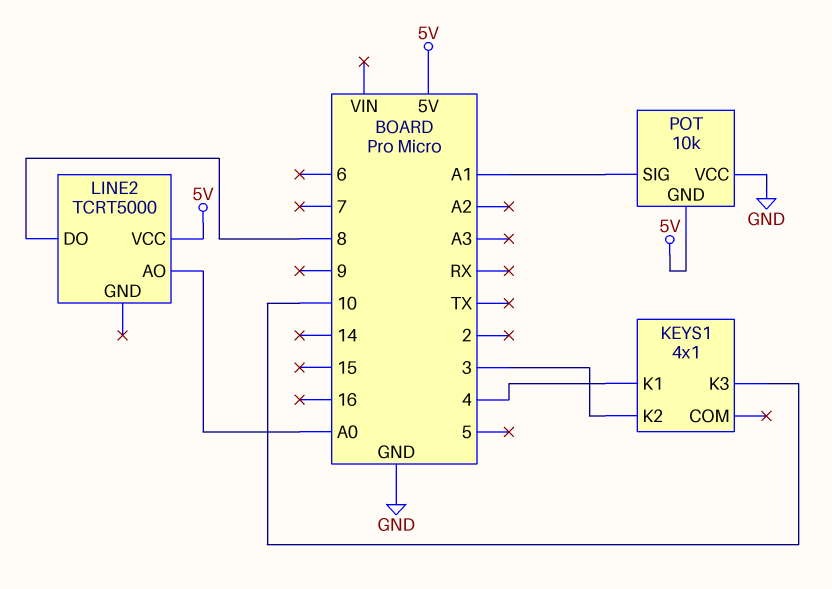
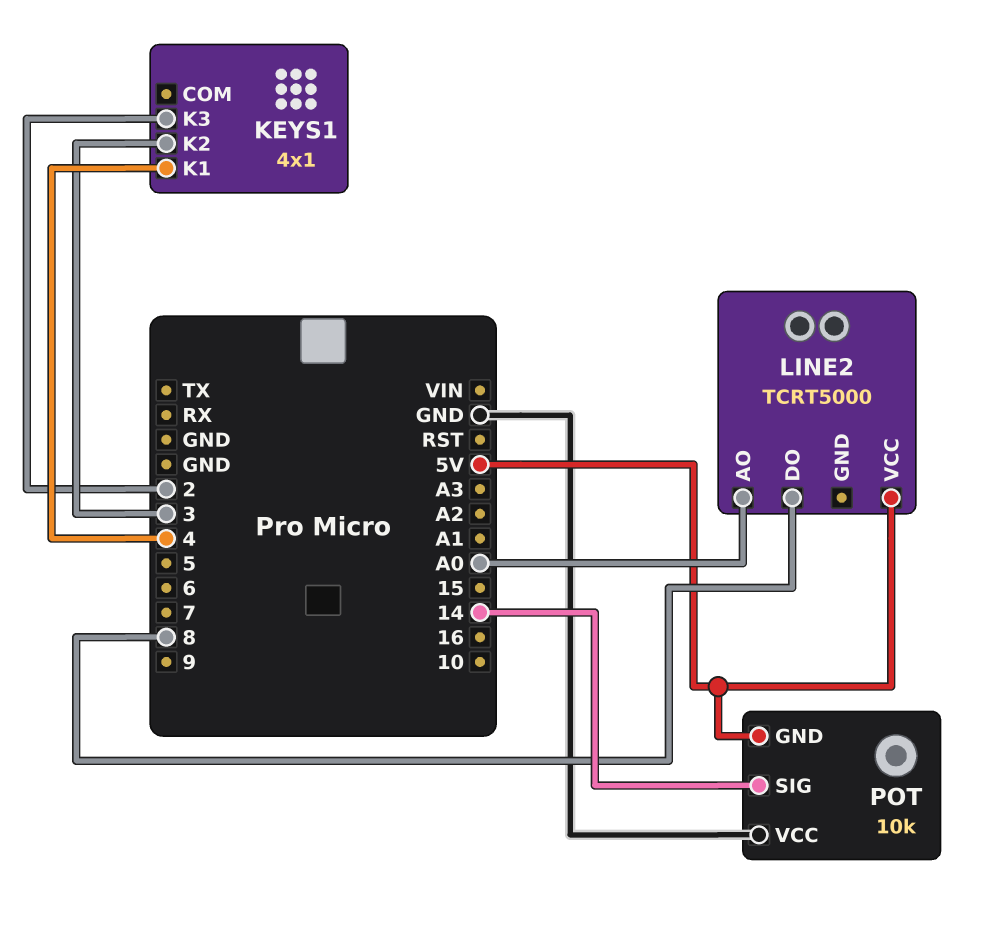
KEYS1 pin K3: 10 -> 2
POT pin SIG: A1 -> 14

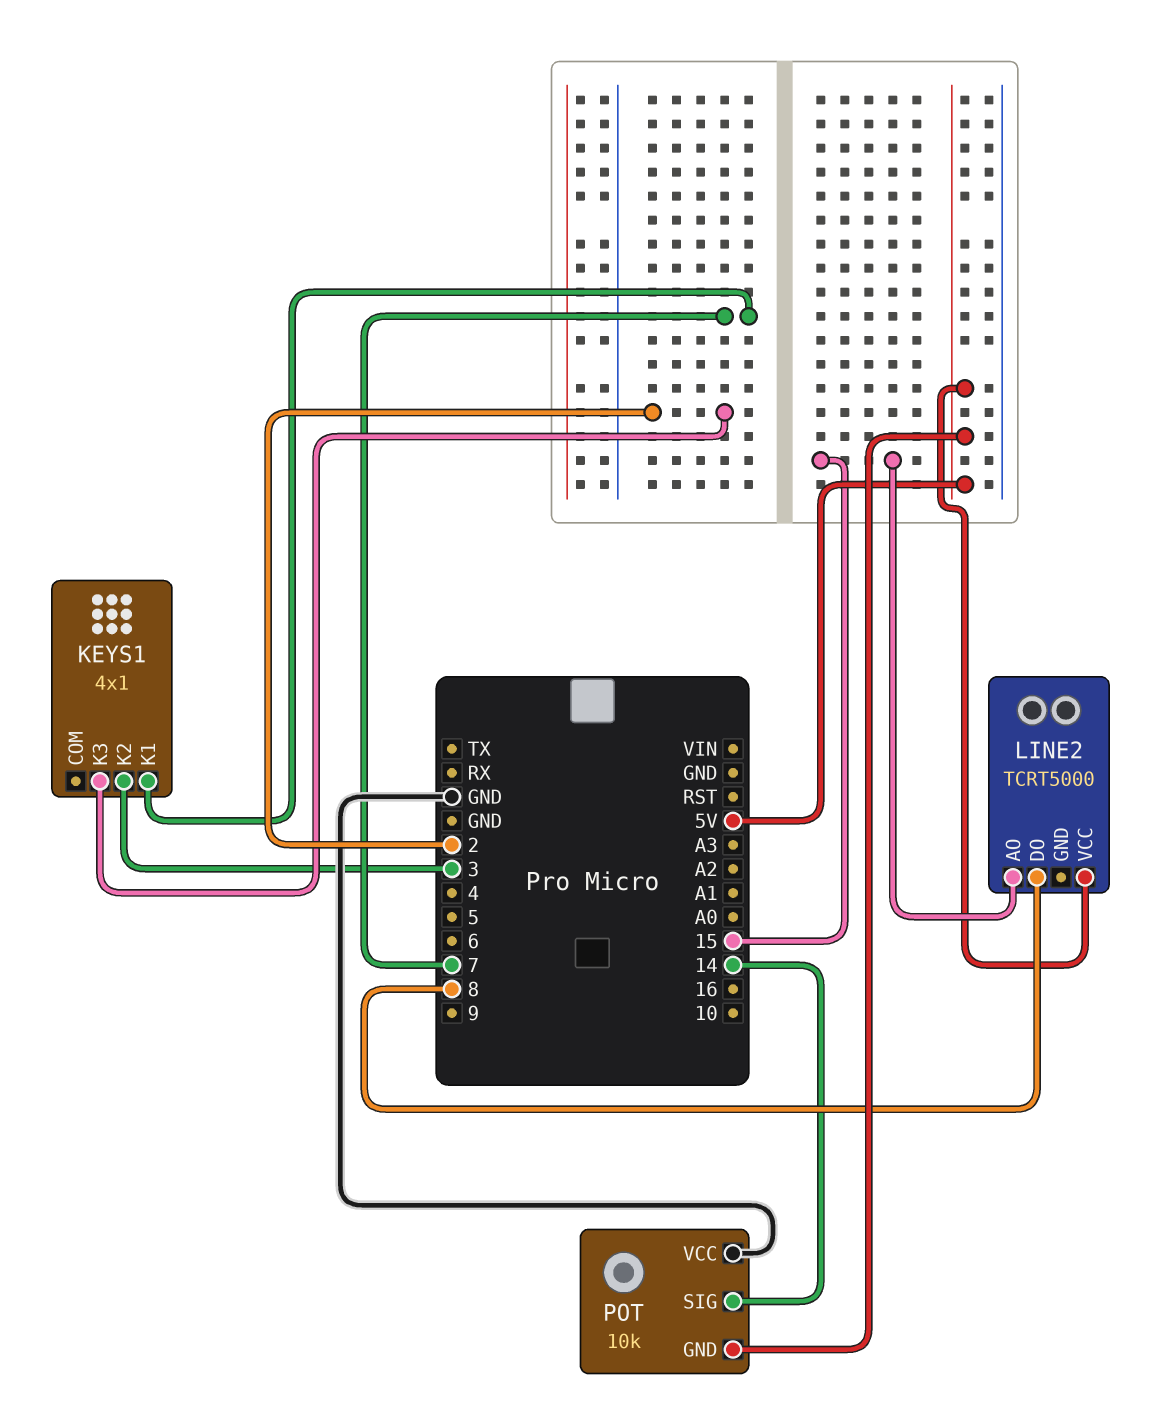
KEYS1 pin K1: 4 -> 7
LINE2 pin AO: A0 -> 15

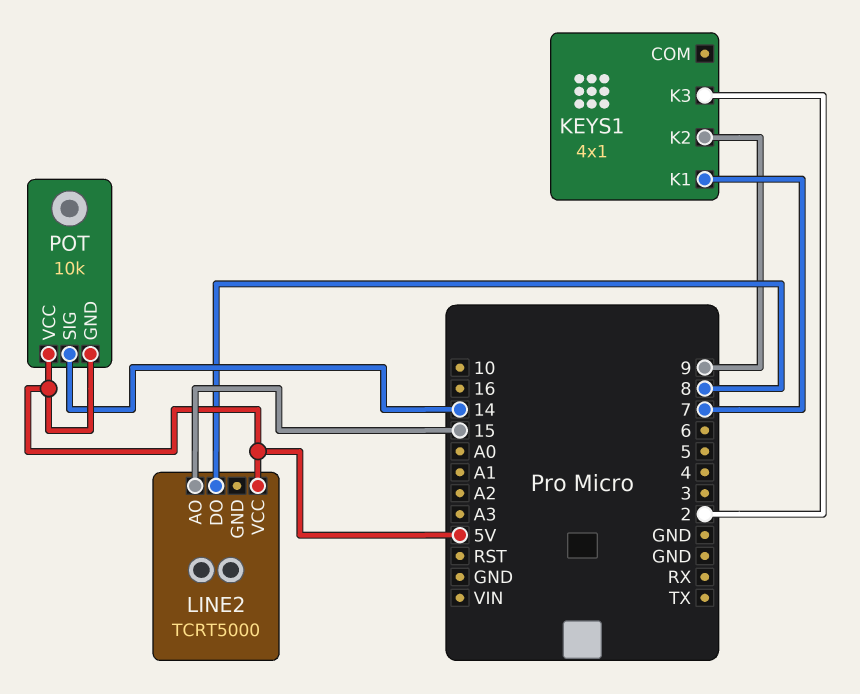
KEYS1 pin K2: 3 -> 9
POT pin VCC: GND -> 5V

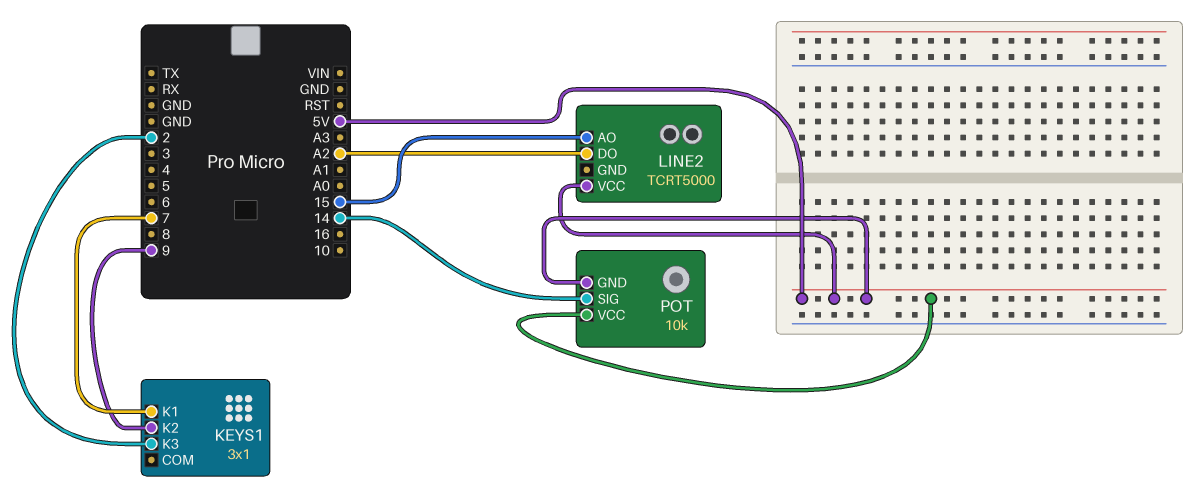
KEYS1: 4x1 -> 3x1
LINE2 pin DO: 8 -> A2

